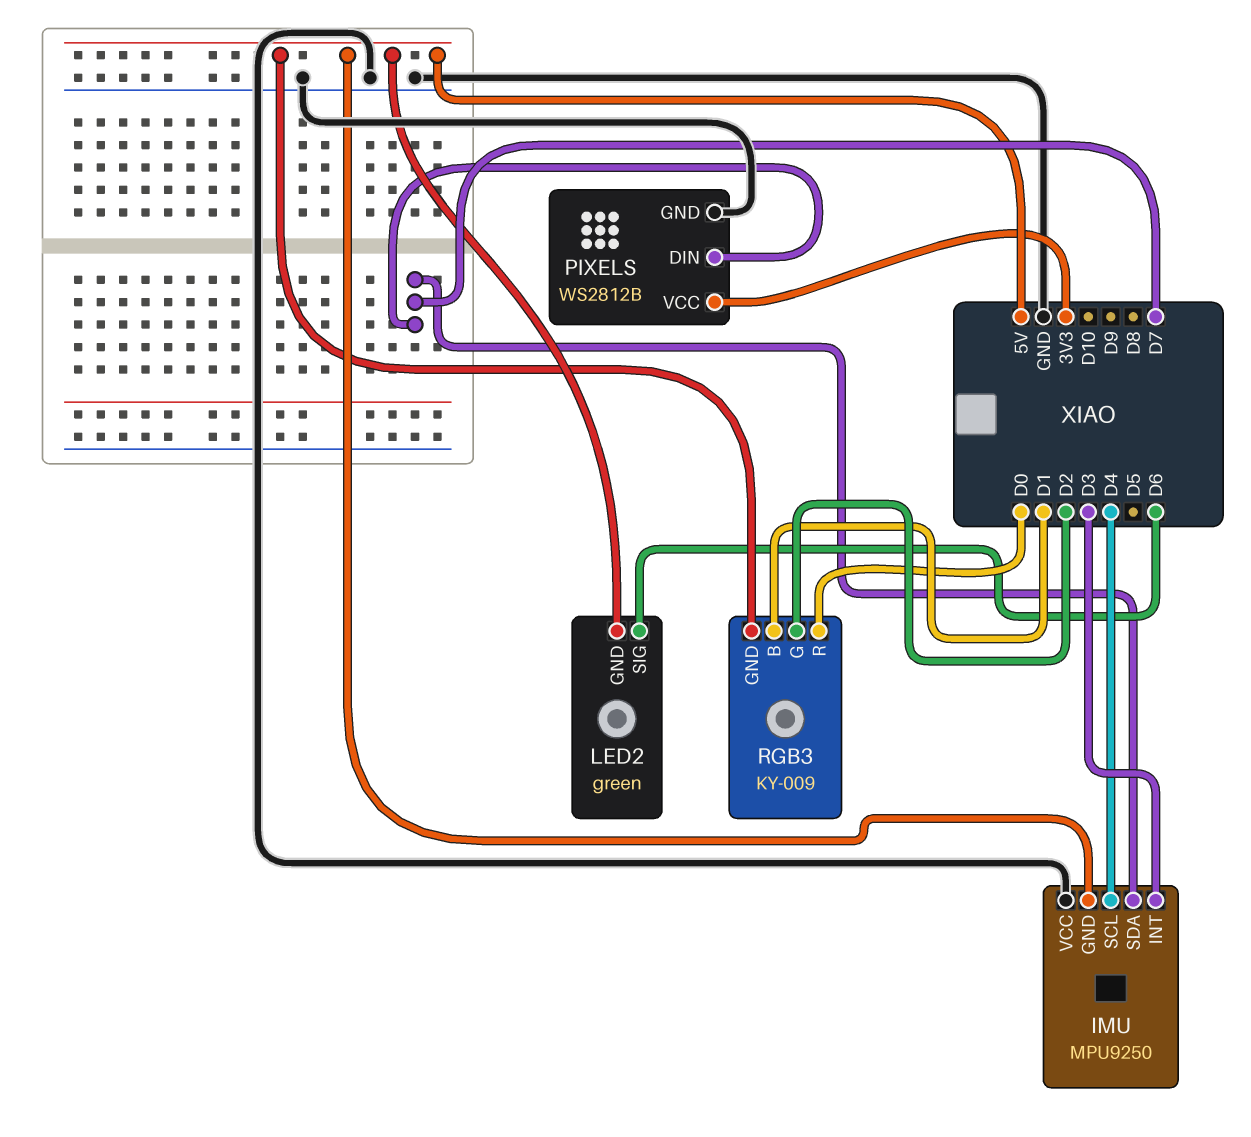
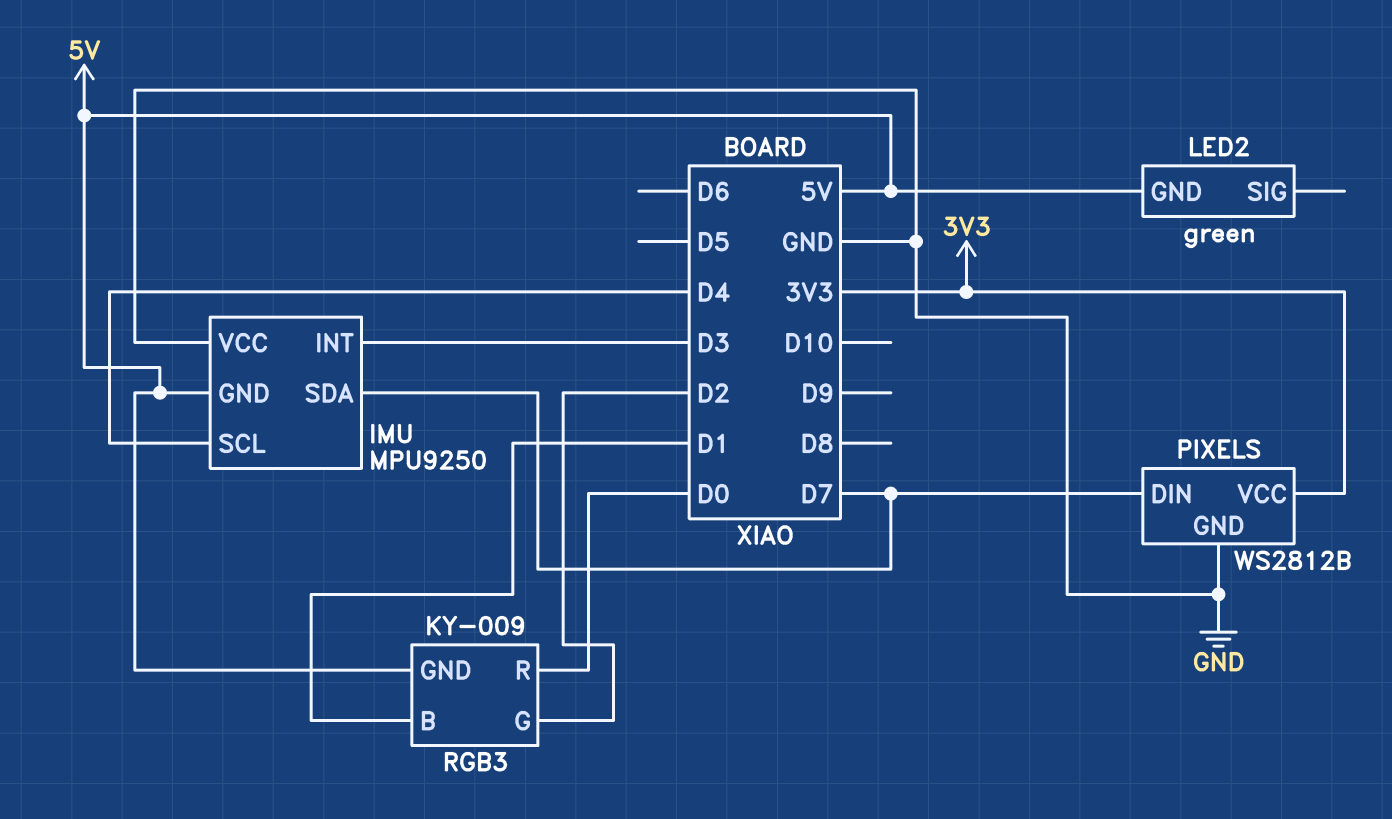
LED2 pin SIG: D6 -> none

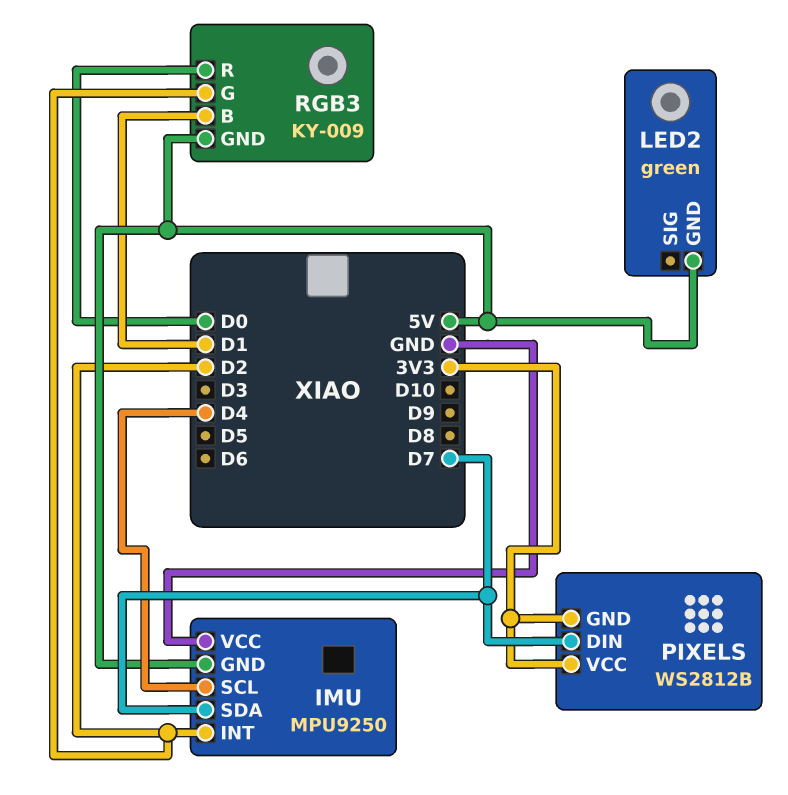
IMU pin INT: D3 -> D2
PIXELS pin GND: GND -> 3V3

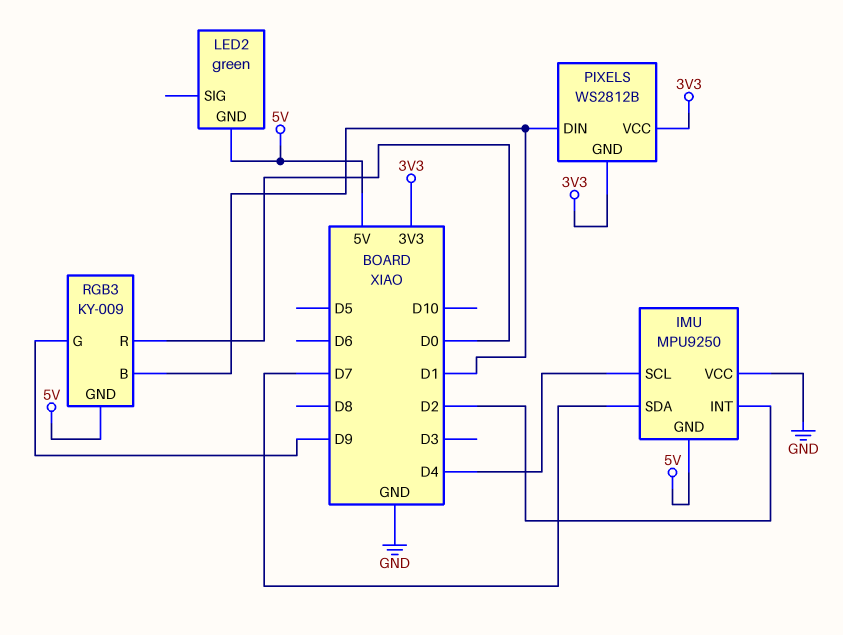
PIXELS pin DIN: D7 -> D1
RGB3 pin G: D2 -> D9

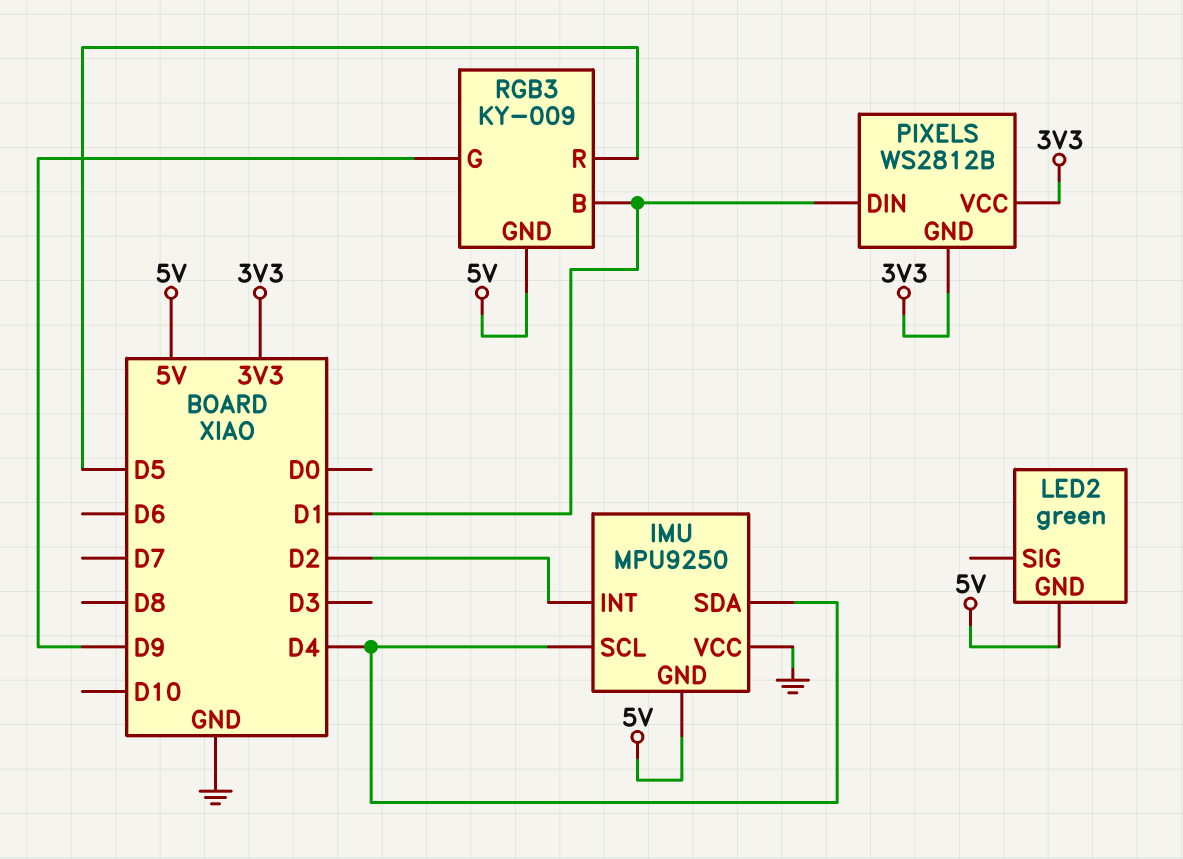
IMU pin SDA: D7 -> D4
RGB3 pin R: D0 -> D5

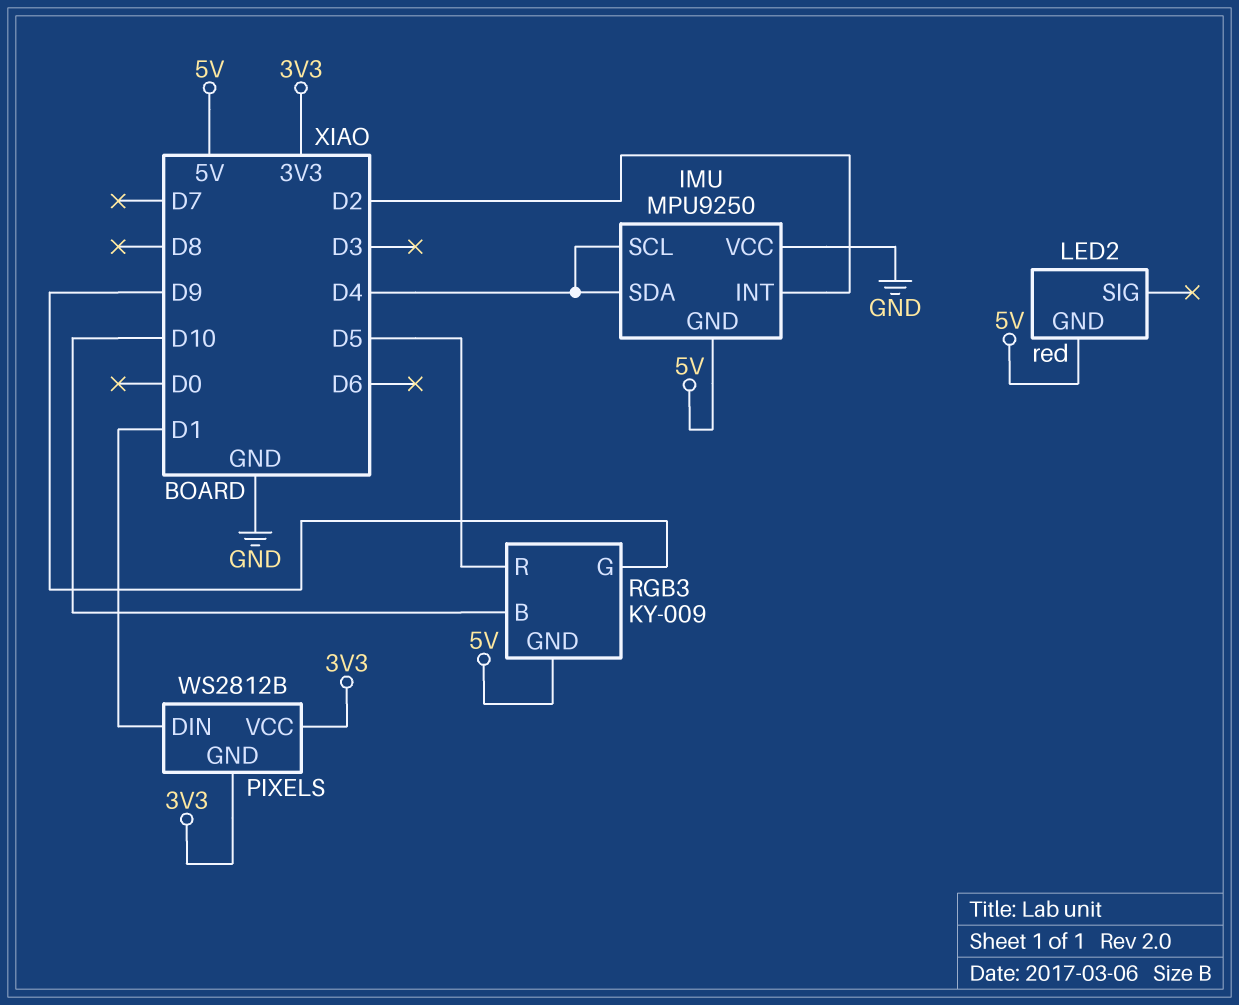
LED2: green -> red
RGB3 pin B: D1 -> D10

